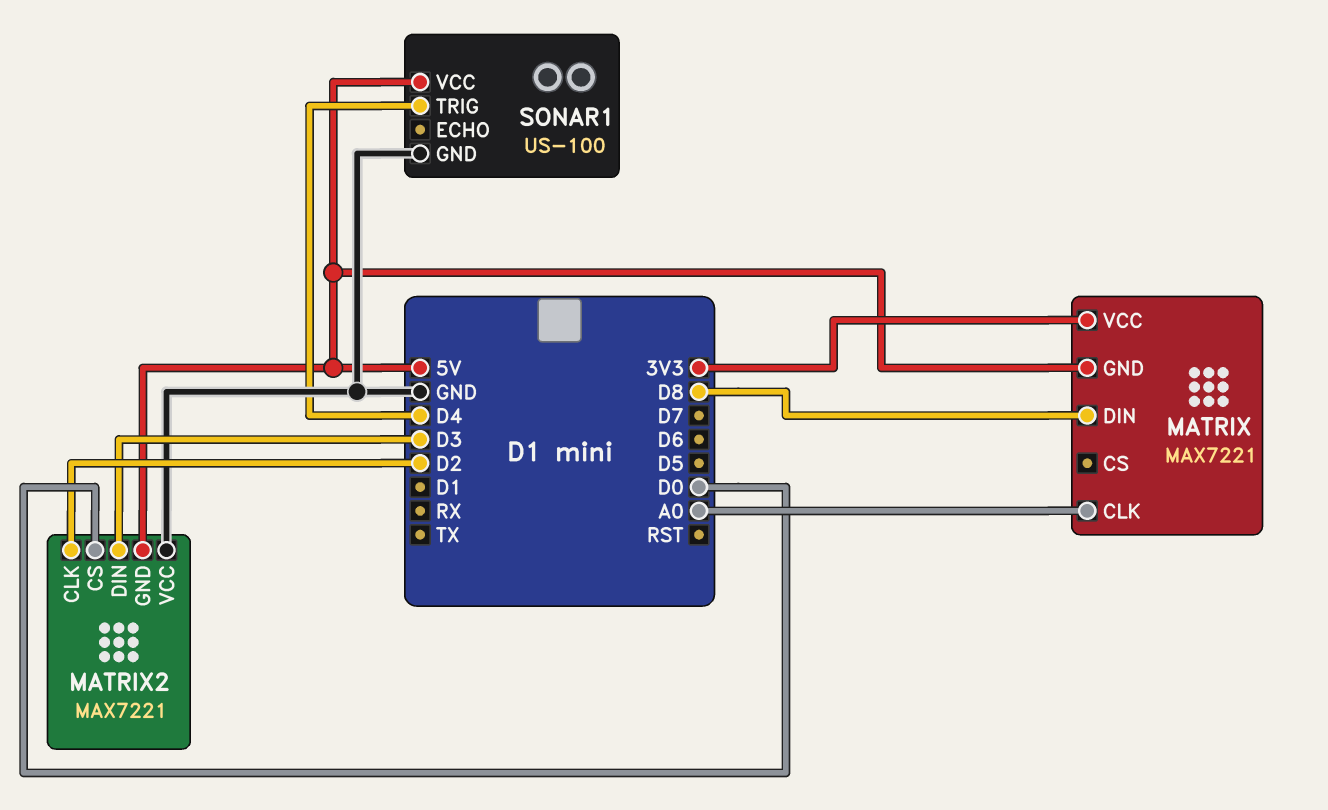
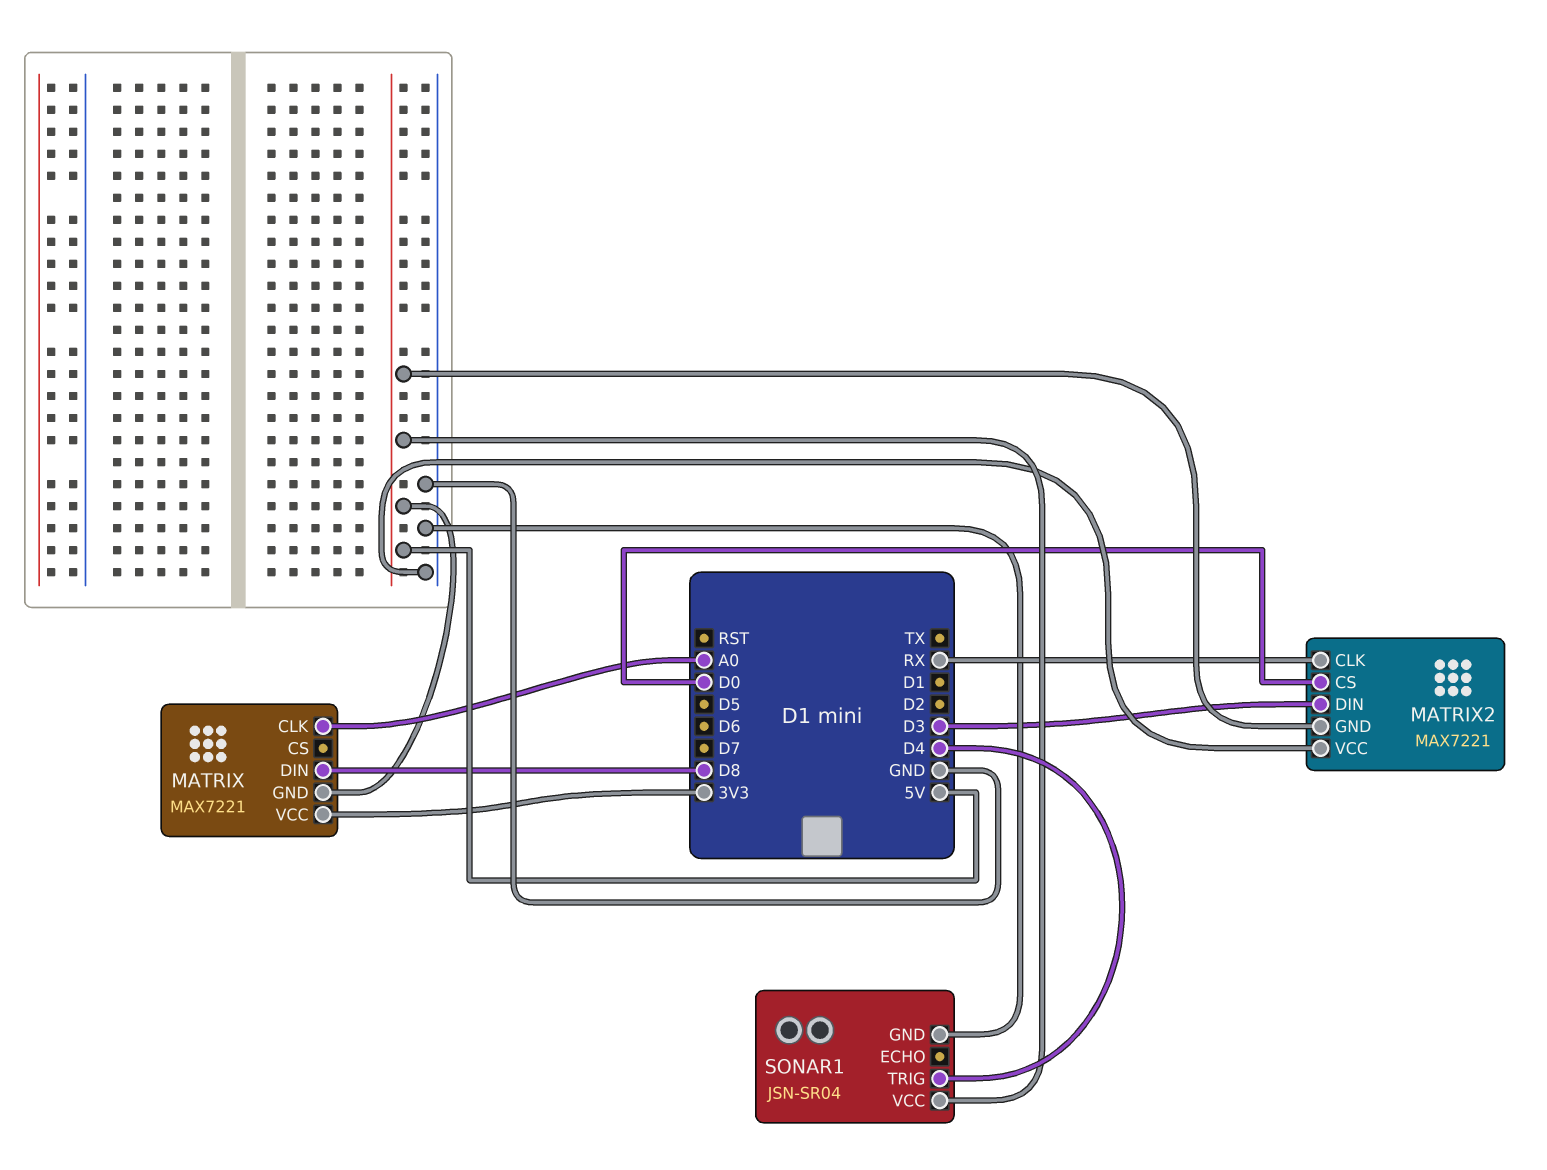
MATRIX2 pin CLK: D2 -> RX
SONAR1: US-100 -> JSN-SR04

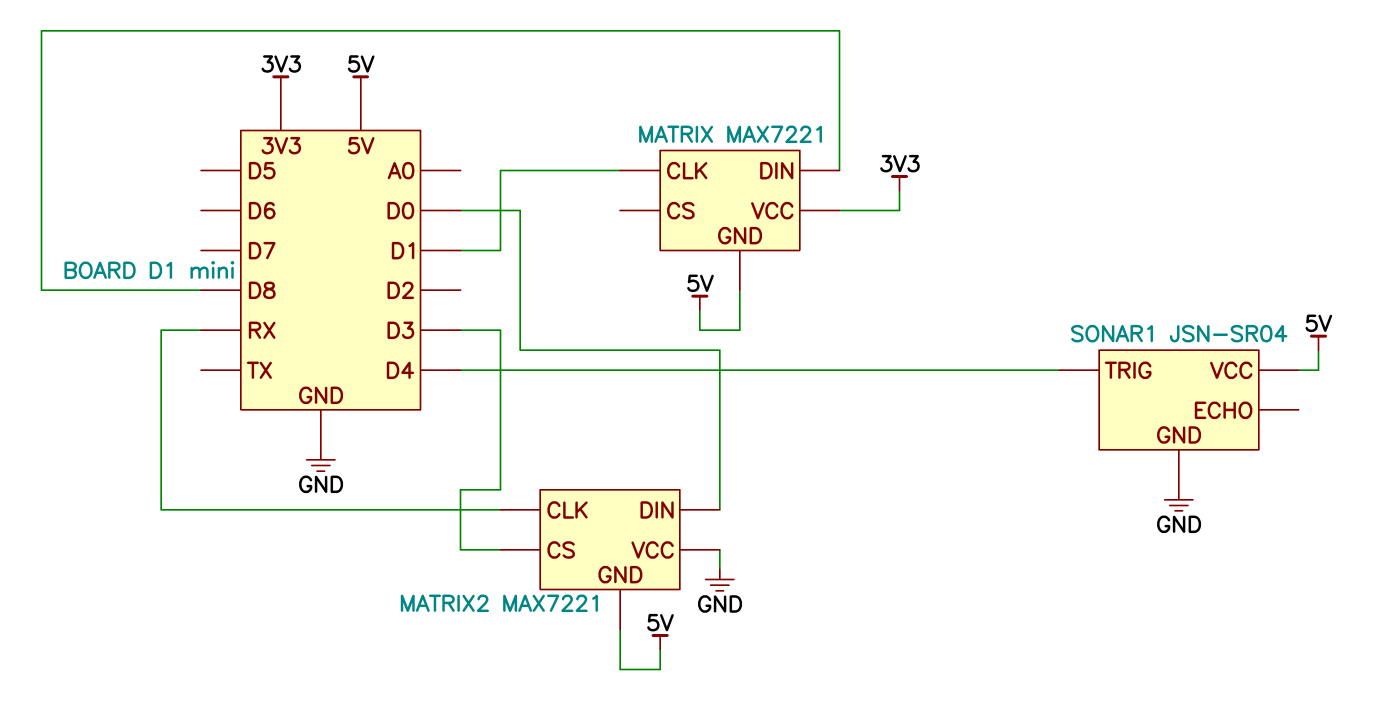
MATRIX pin CLK: A0 -> D1
MATRIX2 pin CS: D0 -> D3
MATRIX2 pin DIN: D3 -> D0

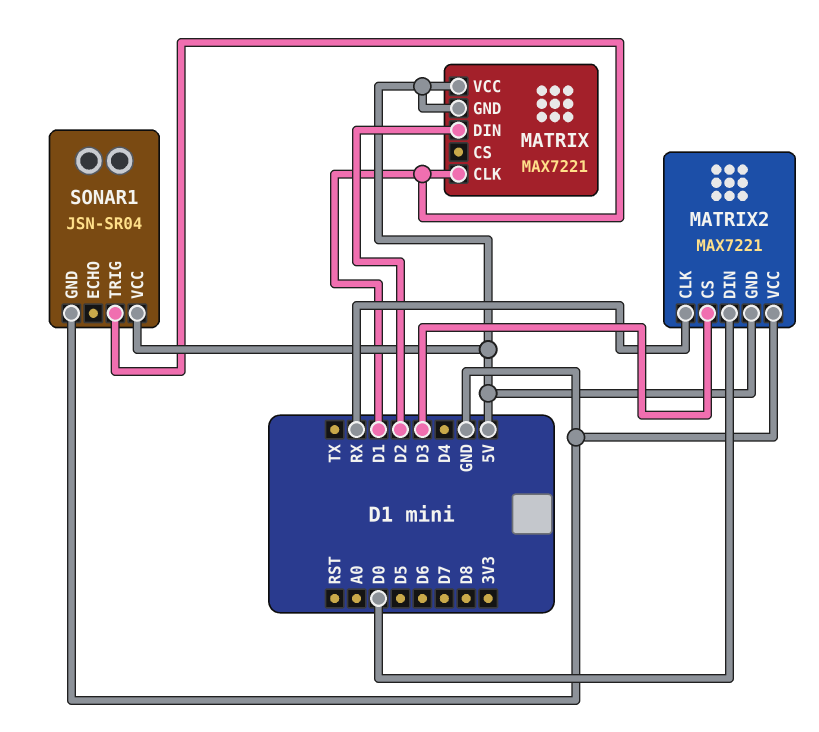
MATRIX pin DIN: D8 -> D2
MATRIX pin VCC: 3V3 -> 5V
SONAR1 pin TRIG: D4 -> D1

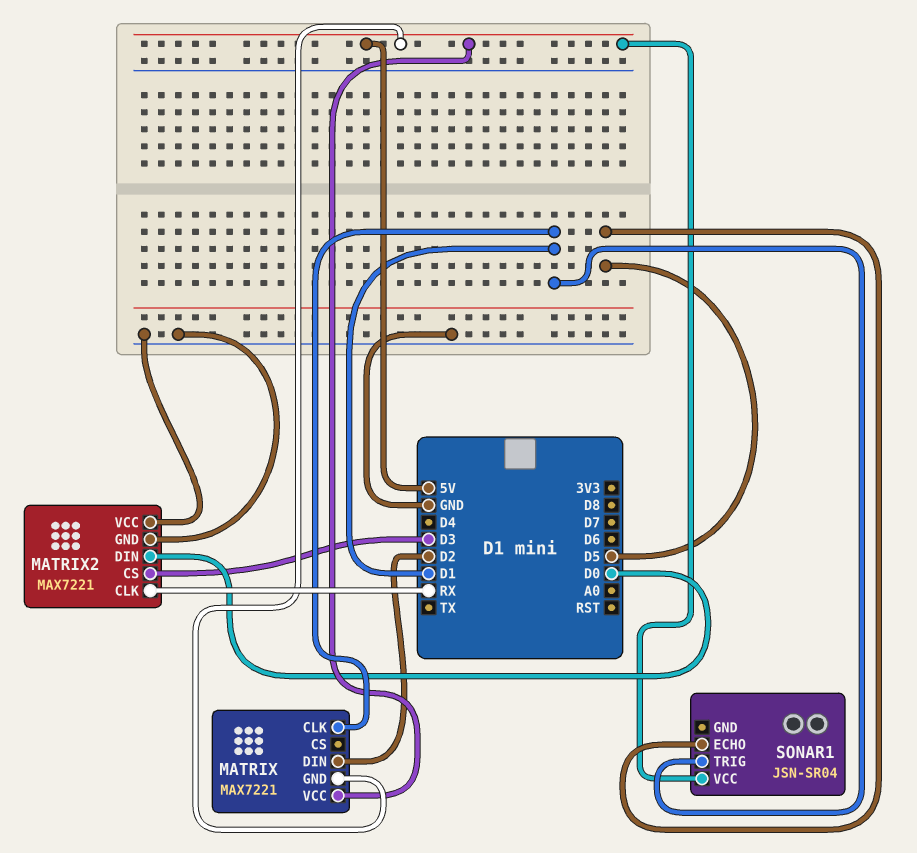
MATRIX2 pin GND: 5V -> GND
SONAR1 pin ECHO: none -> D5
SONAR1 pin GND: GND -> none

